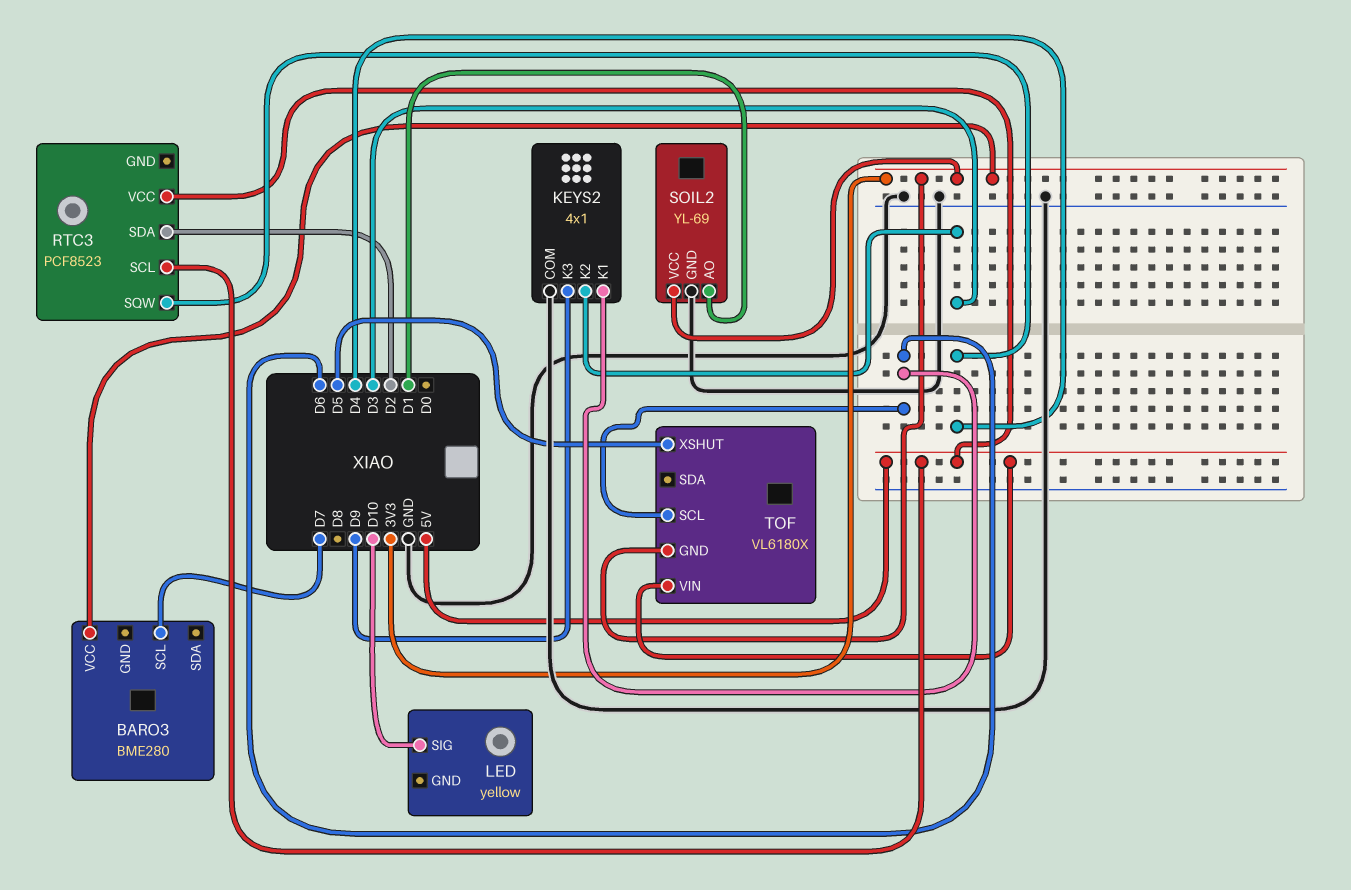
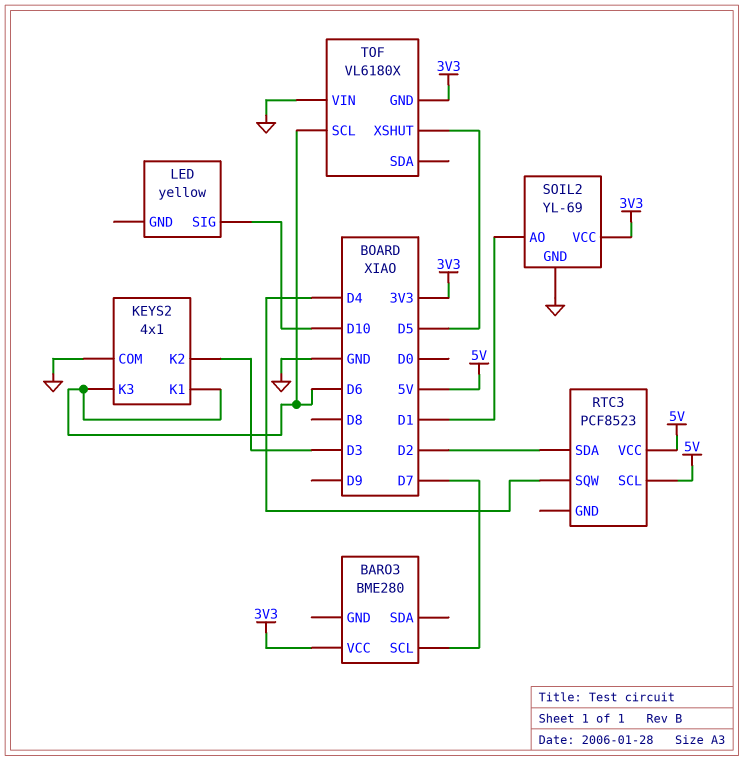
KEYS2 pin K3: D9 -> D6
TOF pin VIN: 5V -> GND

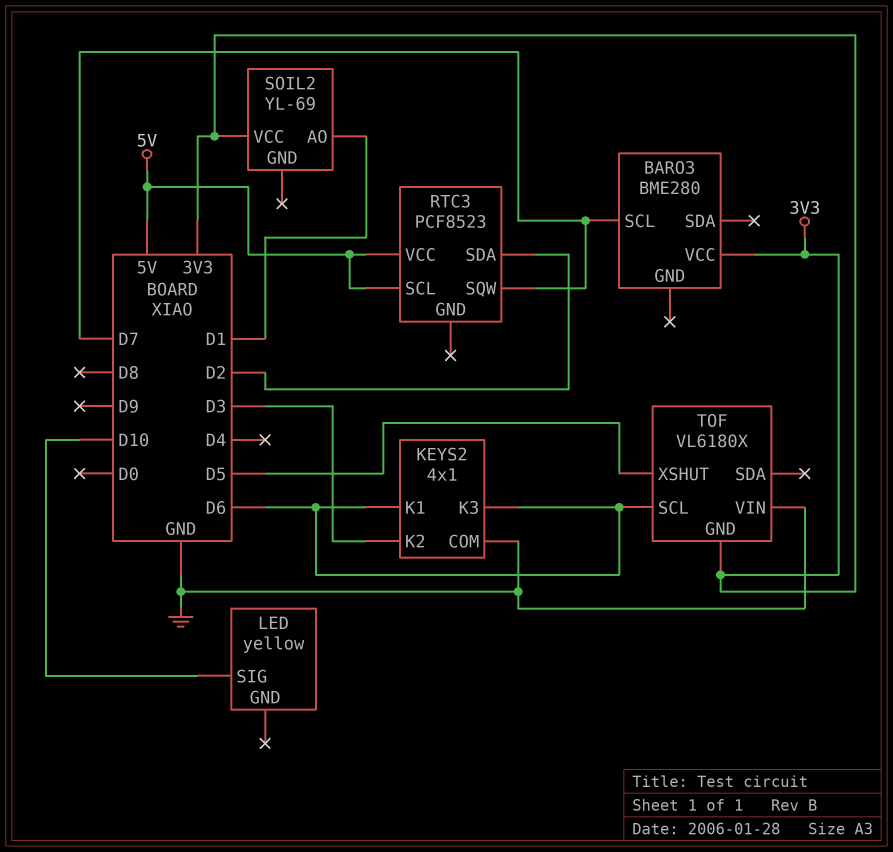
RTC3 pin SQW: D4 -> D7
SOIL2 pin GND: GND -> none

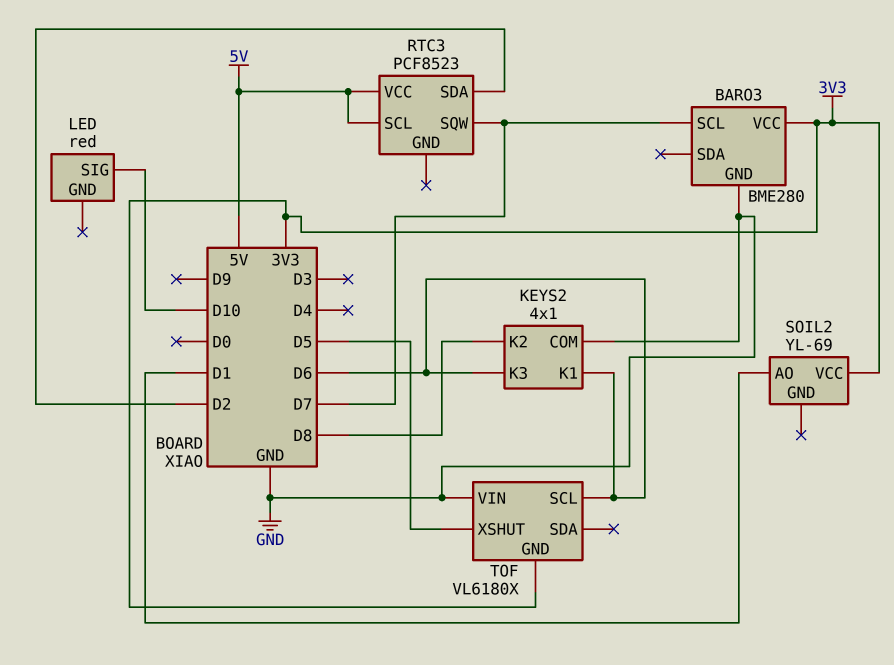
BARO3 pin GND: none -> GND
KEYS2 pin K2: D3 -> D8
LED: yellow -> red

